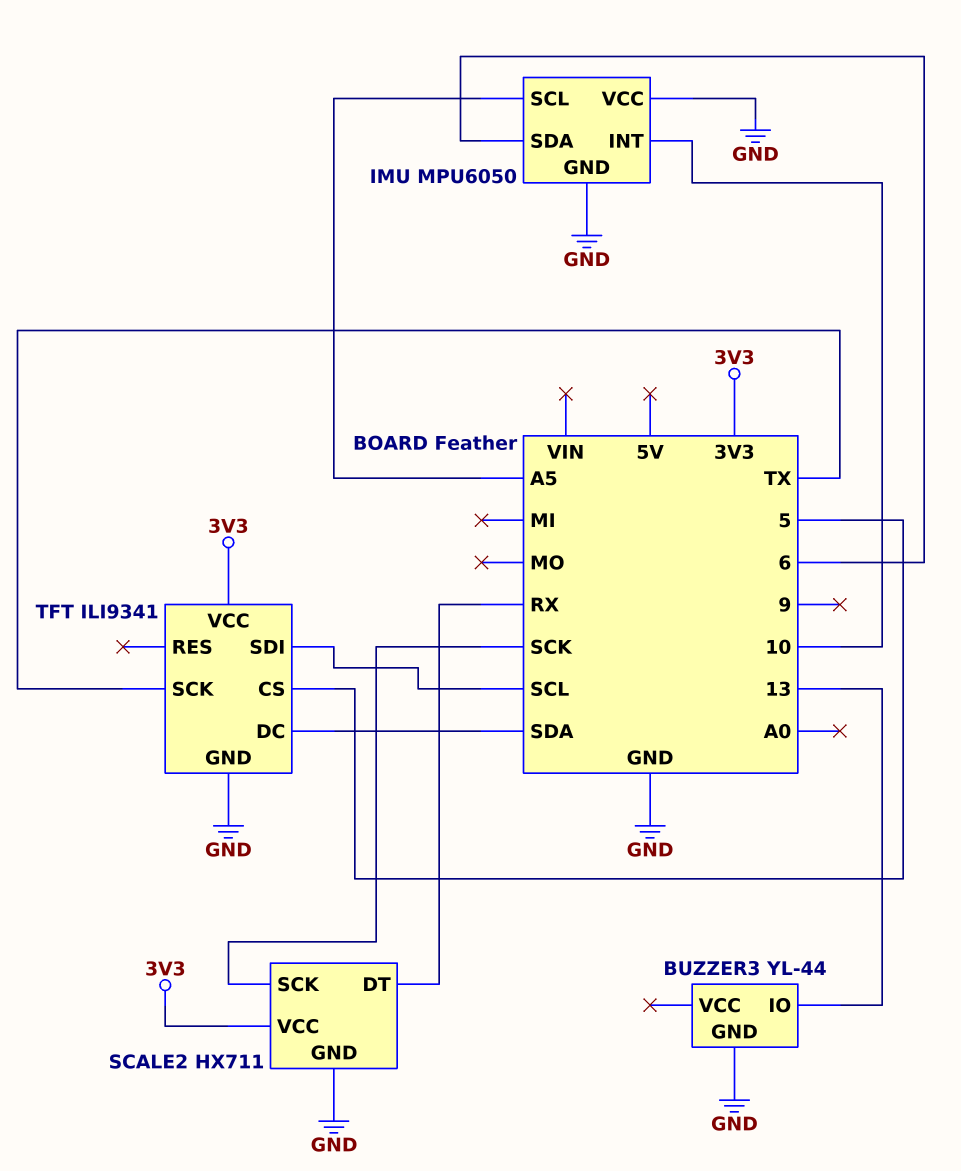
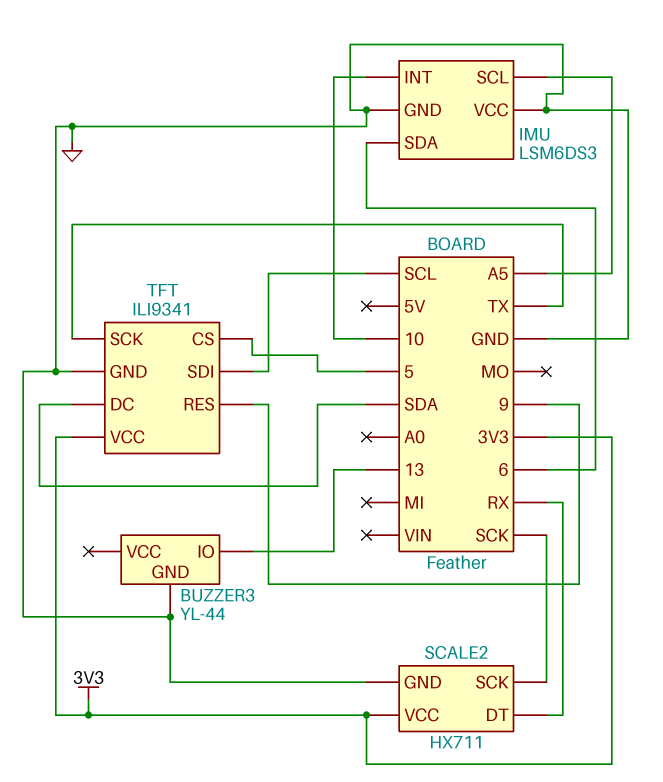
IMU: MPU6050 -> LSM6DS3
TFT pin RES: none -> 9

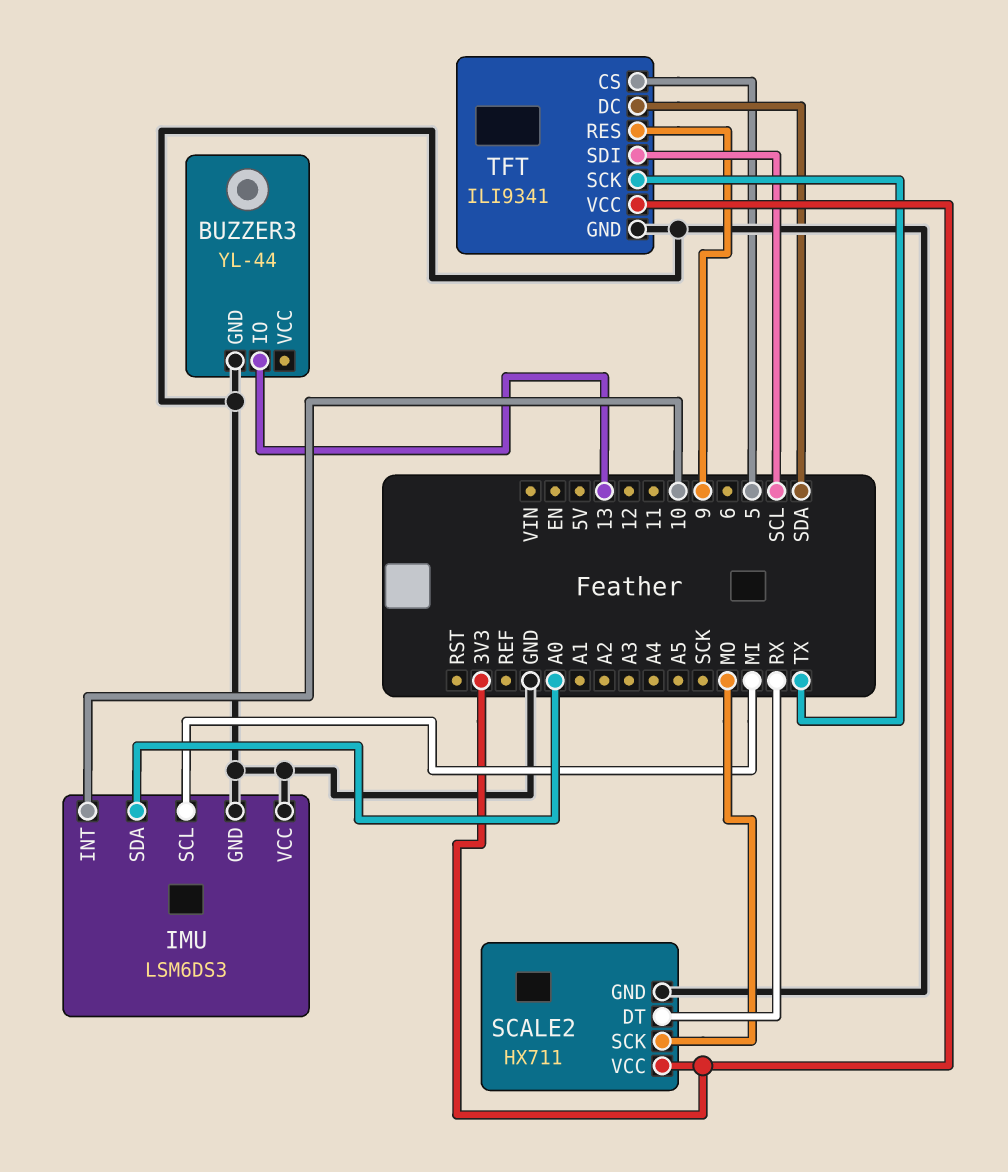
IMU pin SCL: A5 -> MI
IMU pin SDA: 6 -> A0
SCALE2 pin SCK: SCK -> MO

